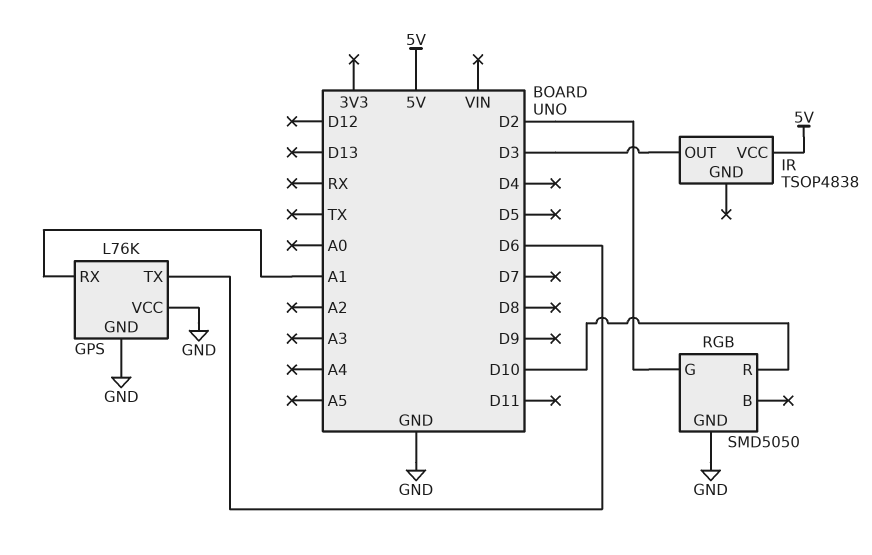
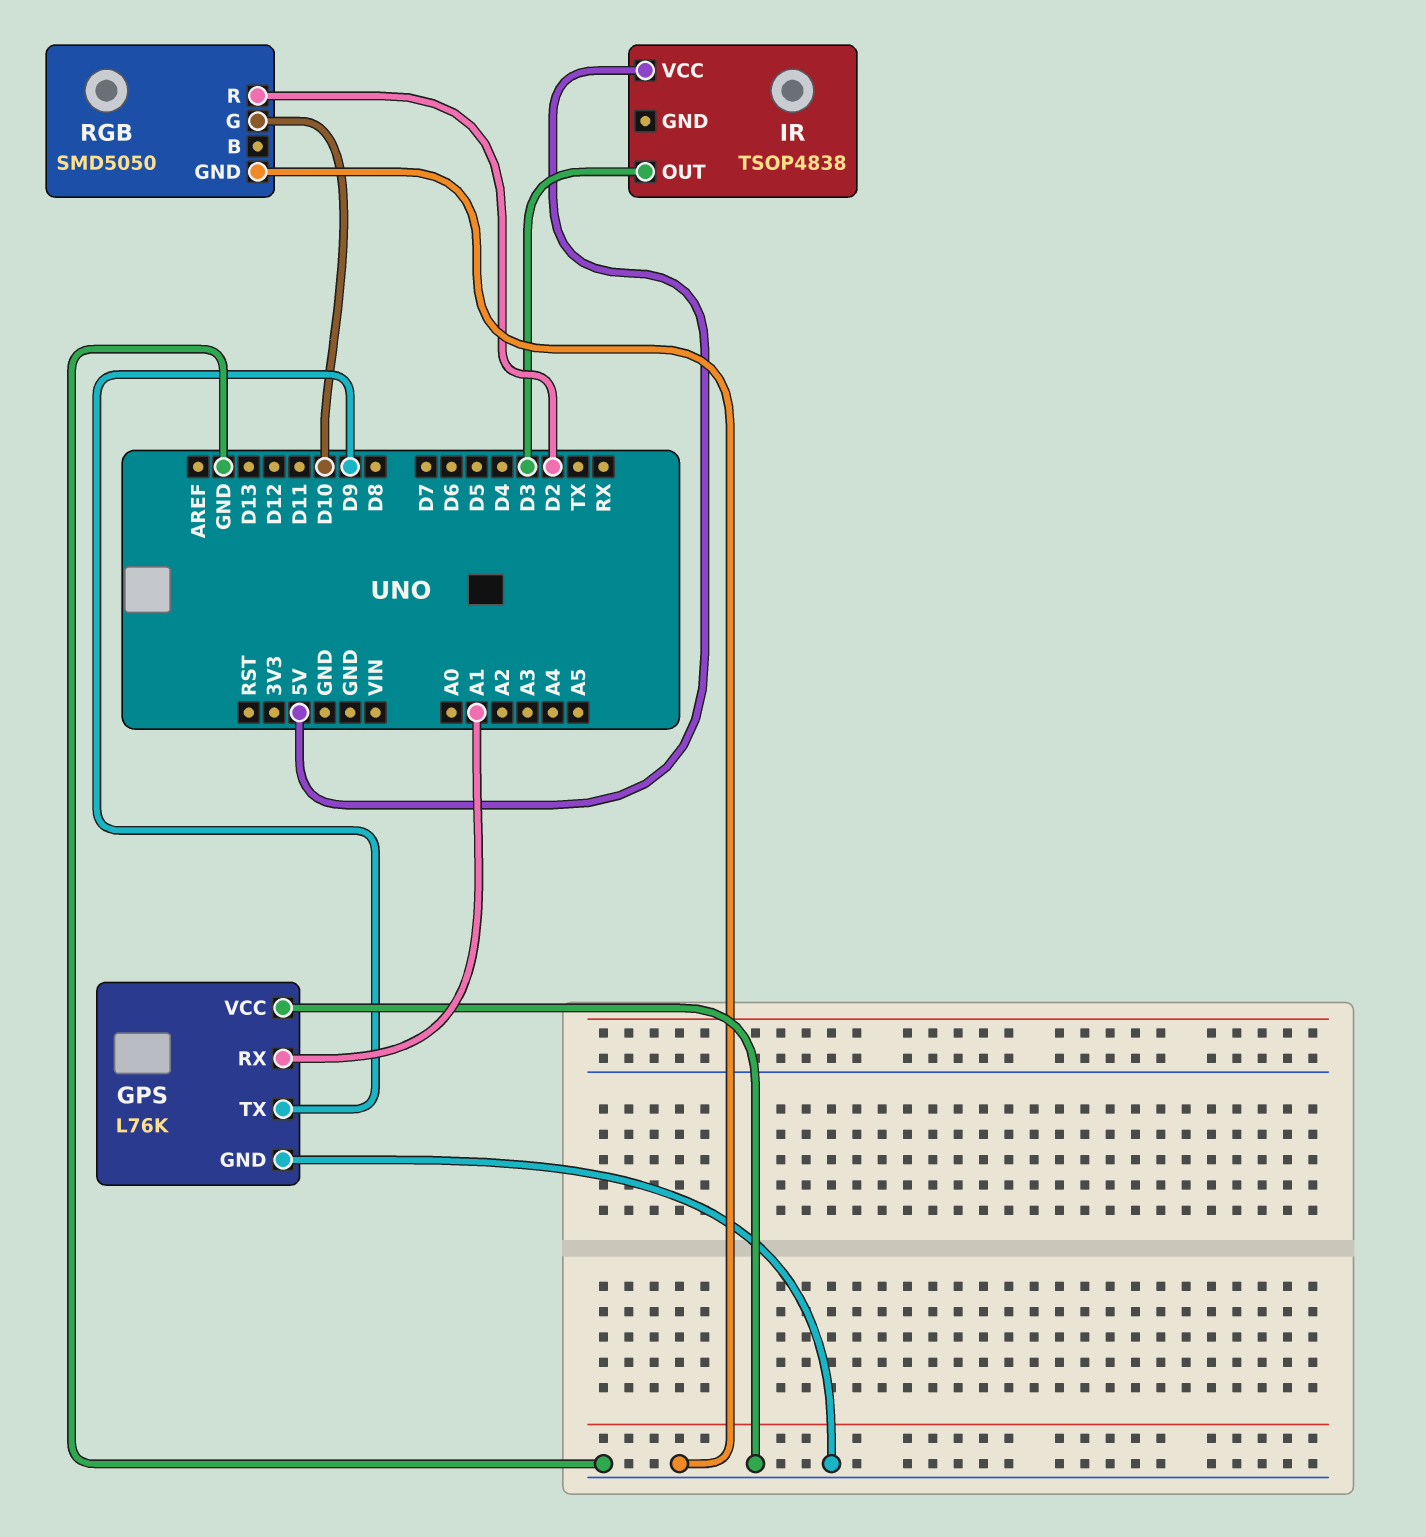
GPS pin TX: D6 -> D9
RGB pin G: D2 -> D10
RGB pin R: D10 -> D2

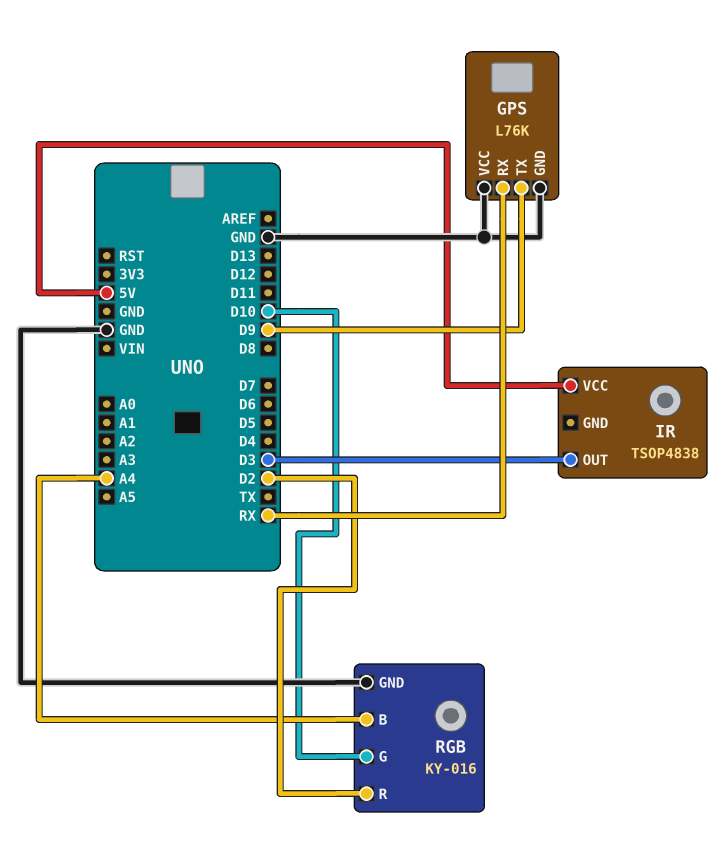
GPS pin RX: A1 -> RX
RGB: SMD5050 -> KY-016
RGB pin B: none -> A4

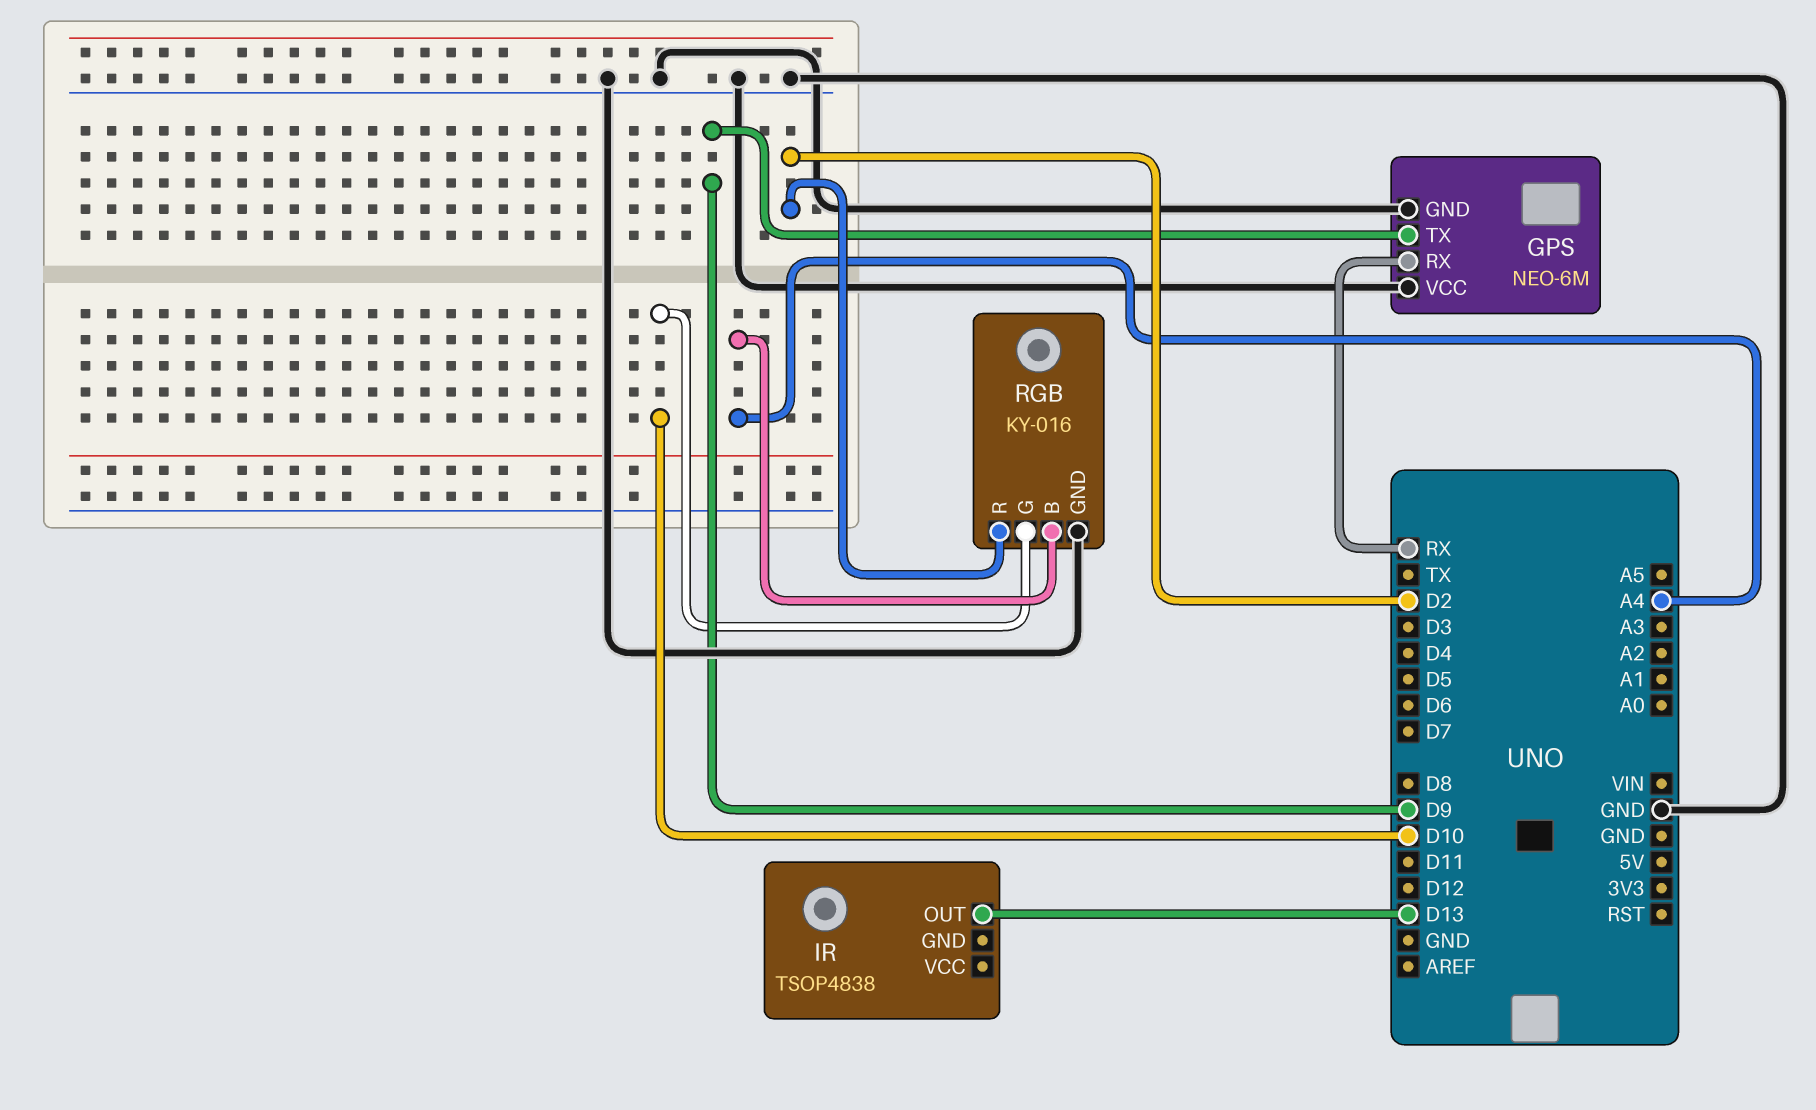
GPS: L76K -> NEO-6M
IR pin OUT: D3 -> D13
IR pin VCC: 5V -> none

